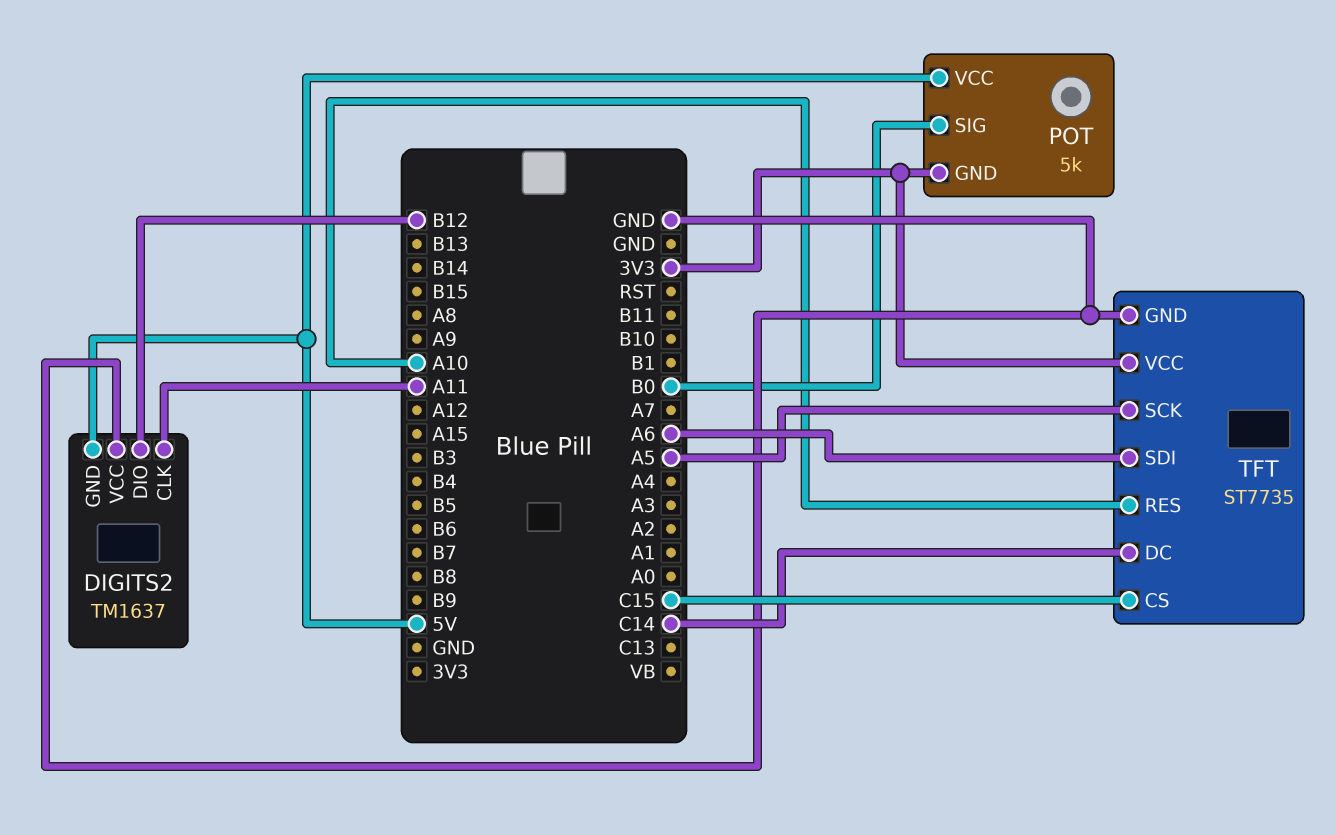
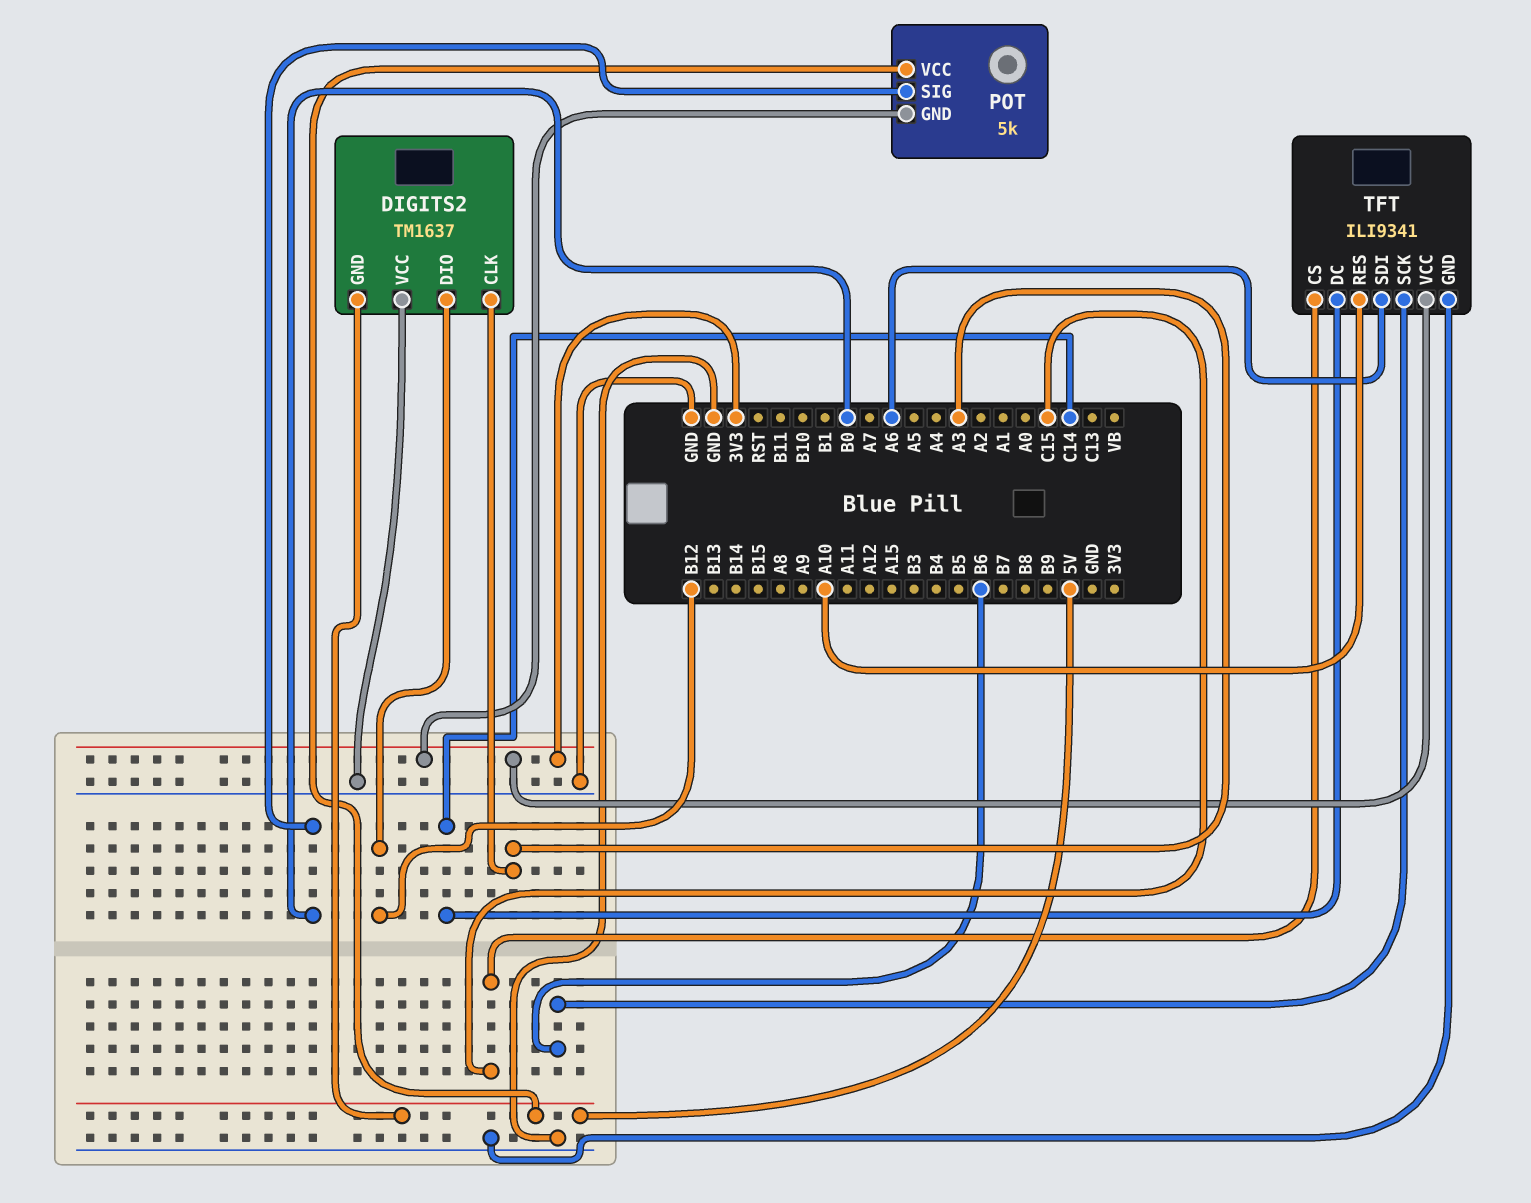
DIGITS2 pin CLK: A11 -> A3
TFT: ST7735 -> ILI9341
TFT pin SCK: A5 -> B6

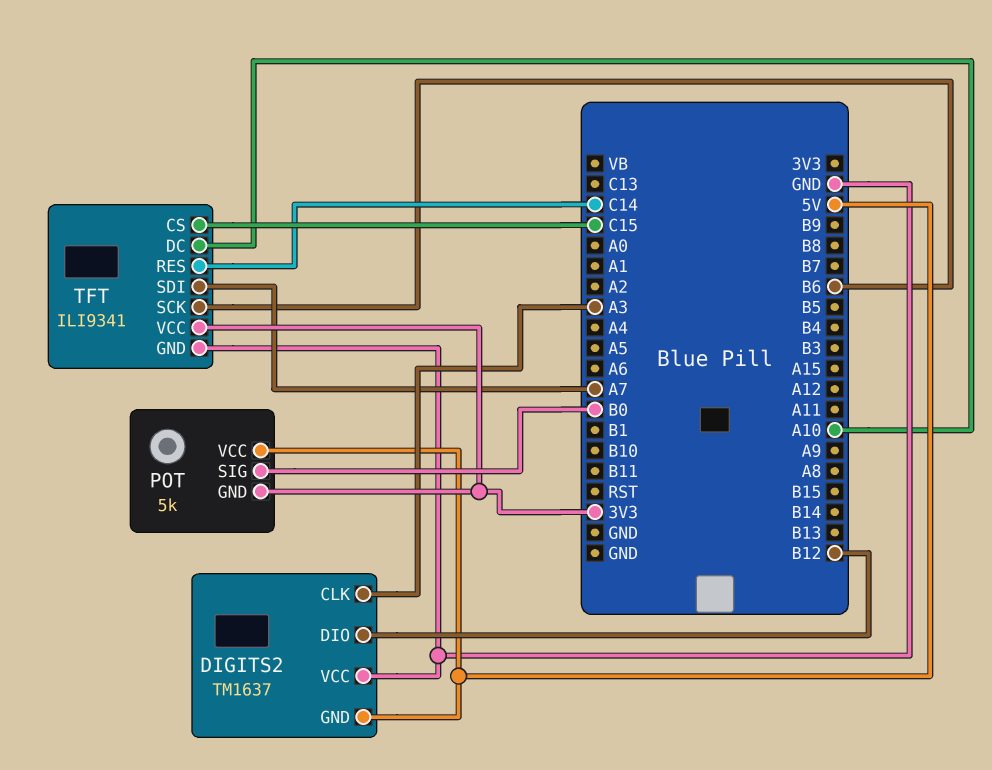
TFT pin DC: C14 -> A10
TFT pin RES: A10 -> C14
TFT pin SDI: A6 -> A7

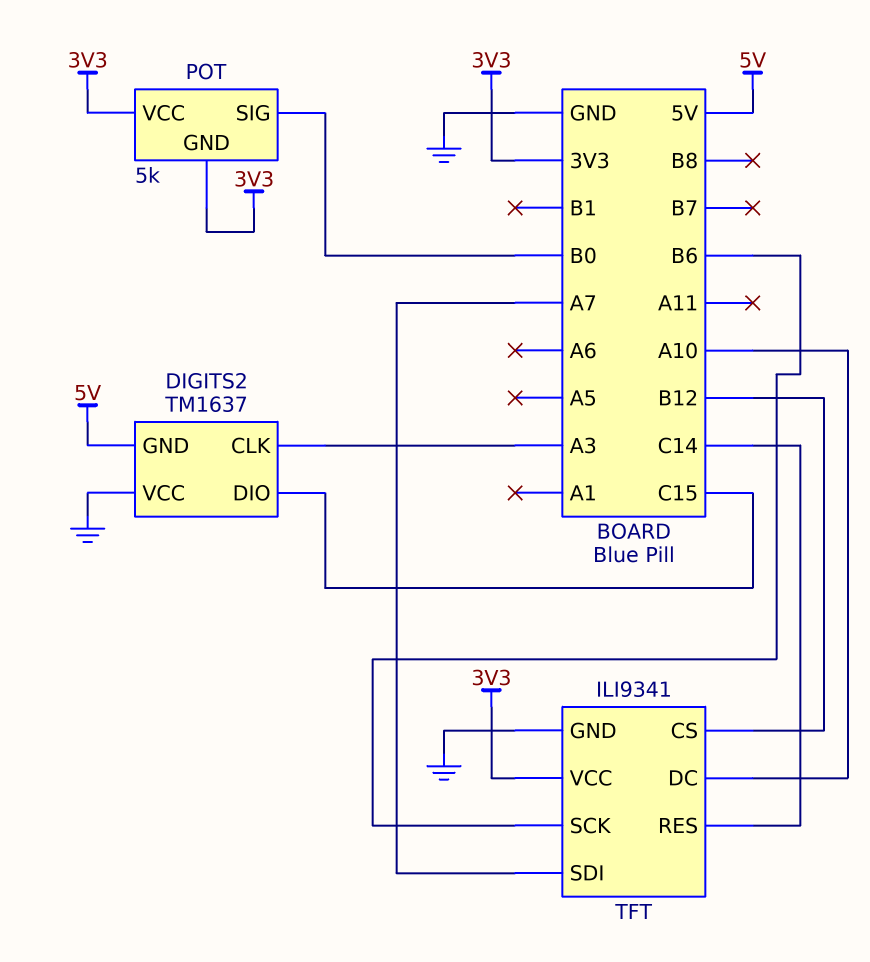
DIGITS2 pin DIO: B12 -> C15
POT pin VCC: 5V -> 3V3
TFT pin CS: C15 -> B12

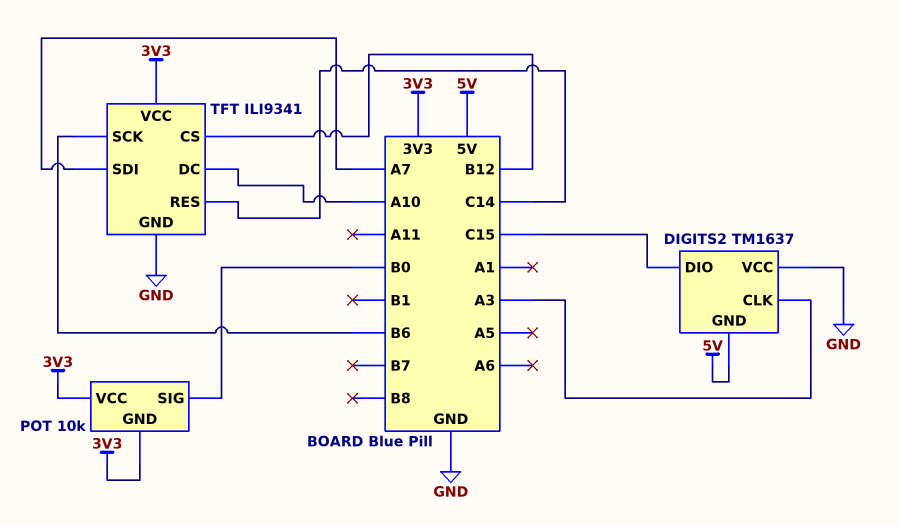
POT: 5k -> 10k

